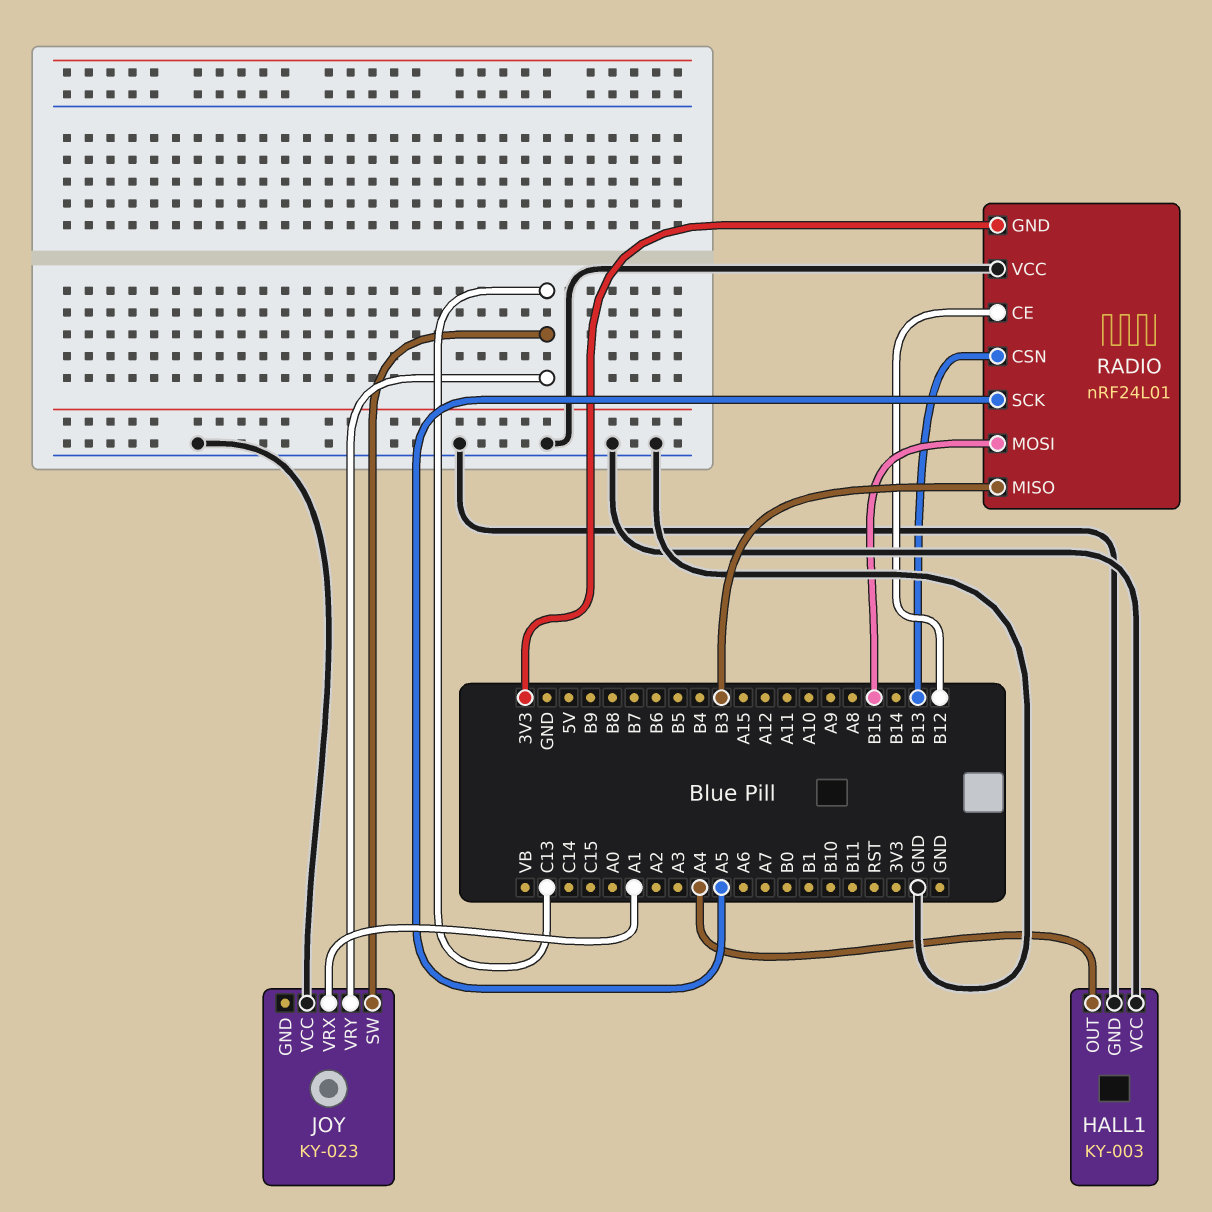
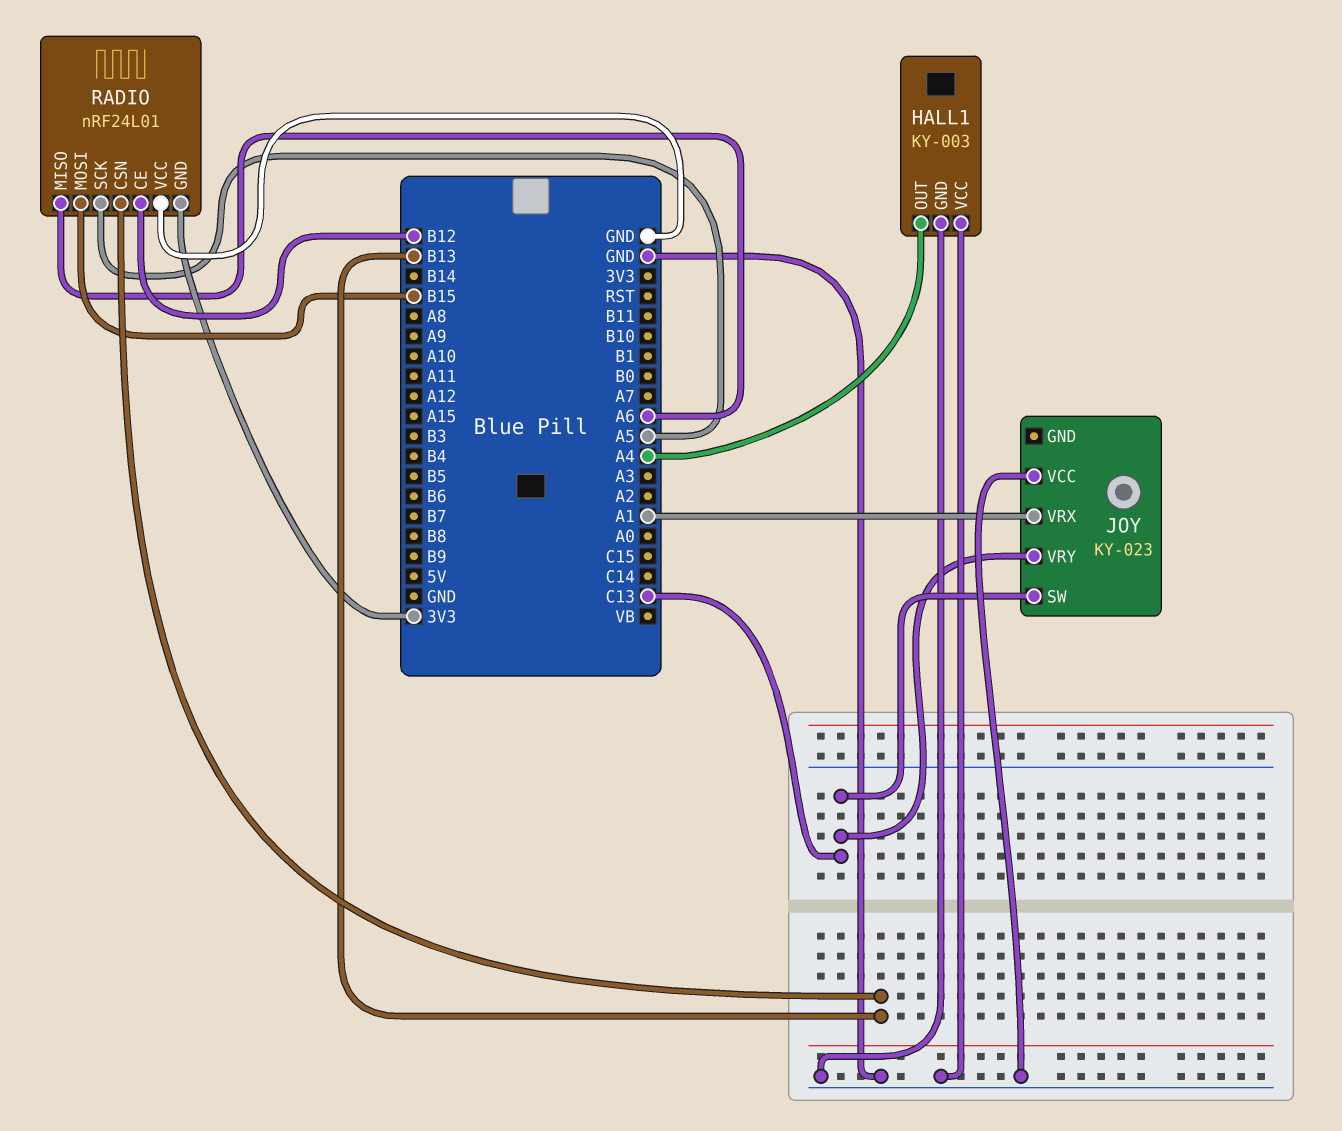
RADIO pin MISO: B3 -> A6

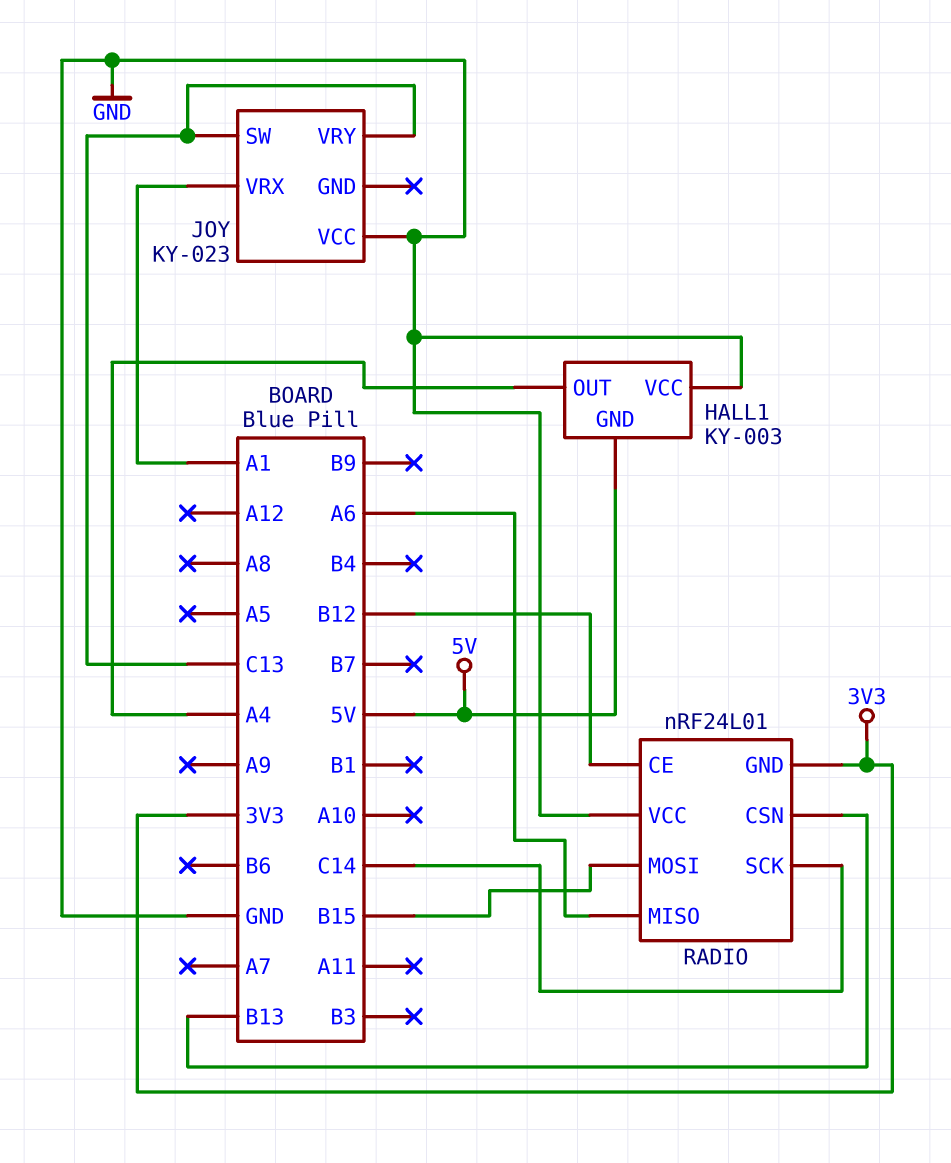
HALL1 pin GND: GND -> 5V
RADIO pin SCK: A5 -> C14

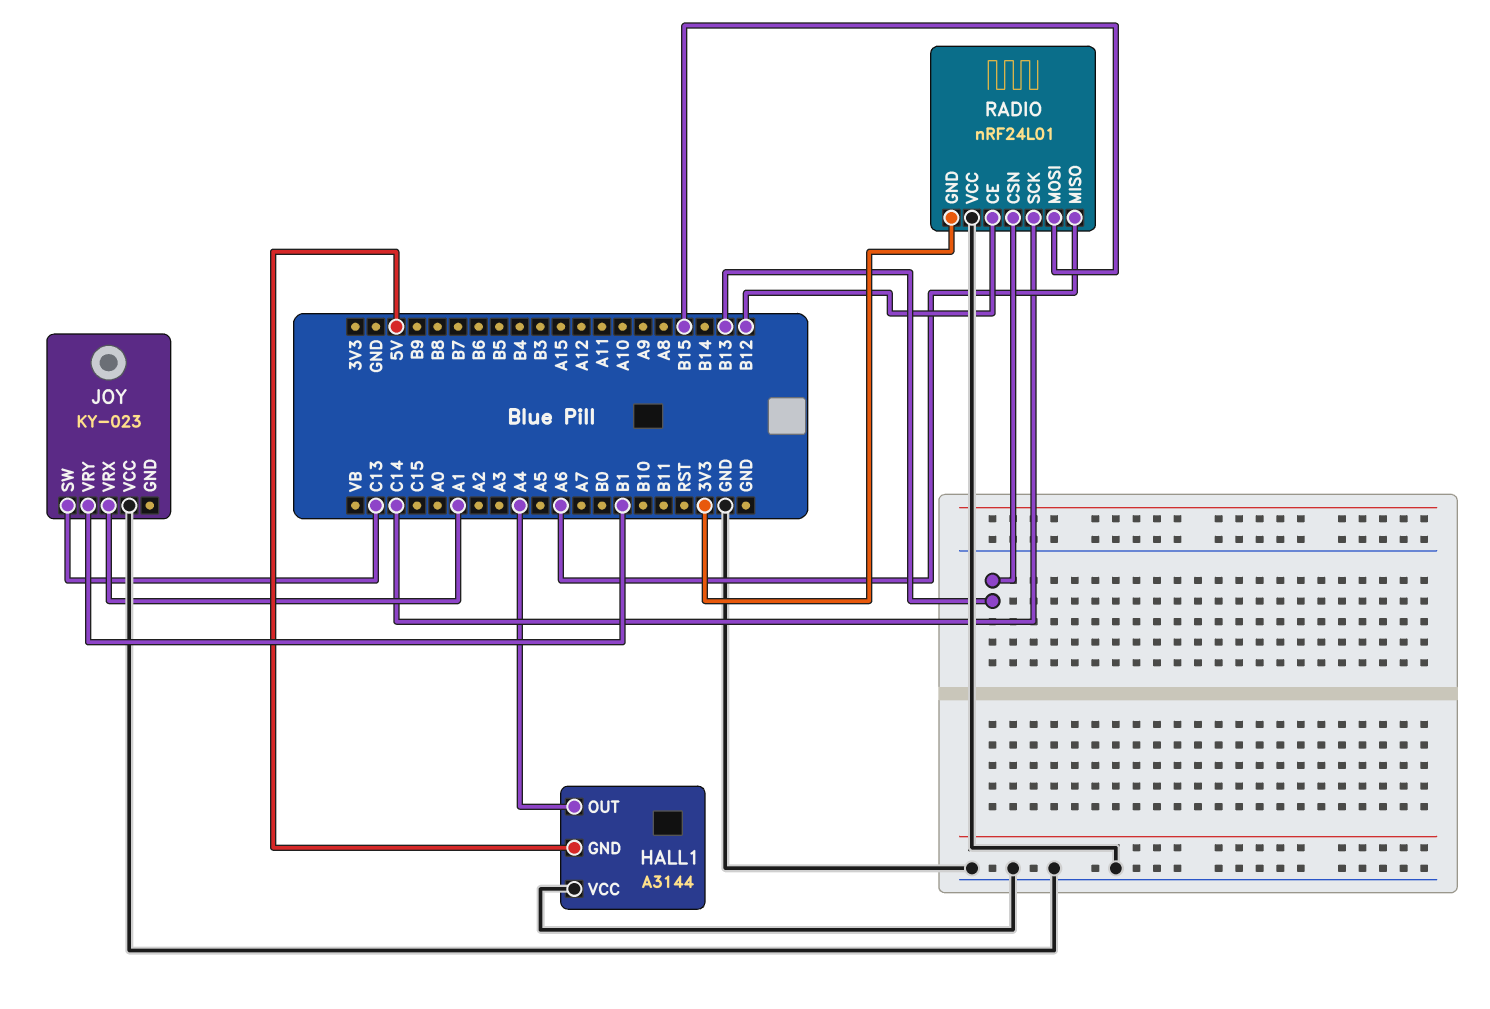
HALL1: KY-003 -> A3144
JOY pin VRY: C13 -> B1

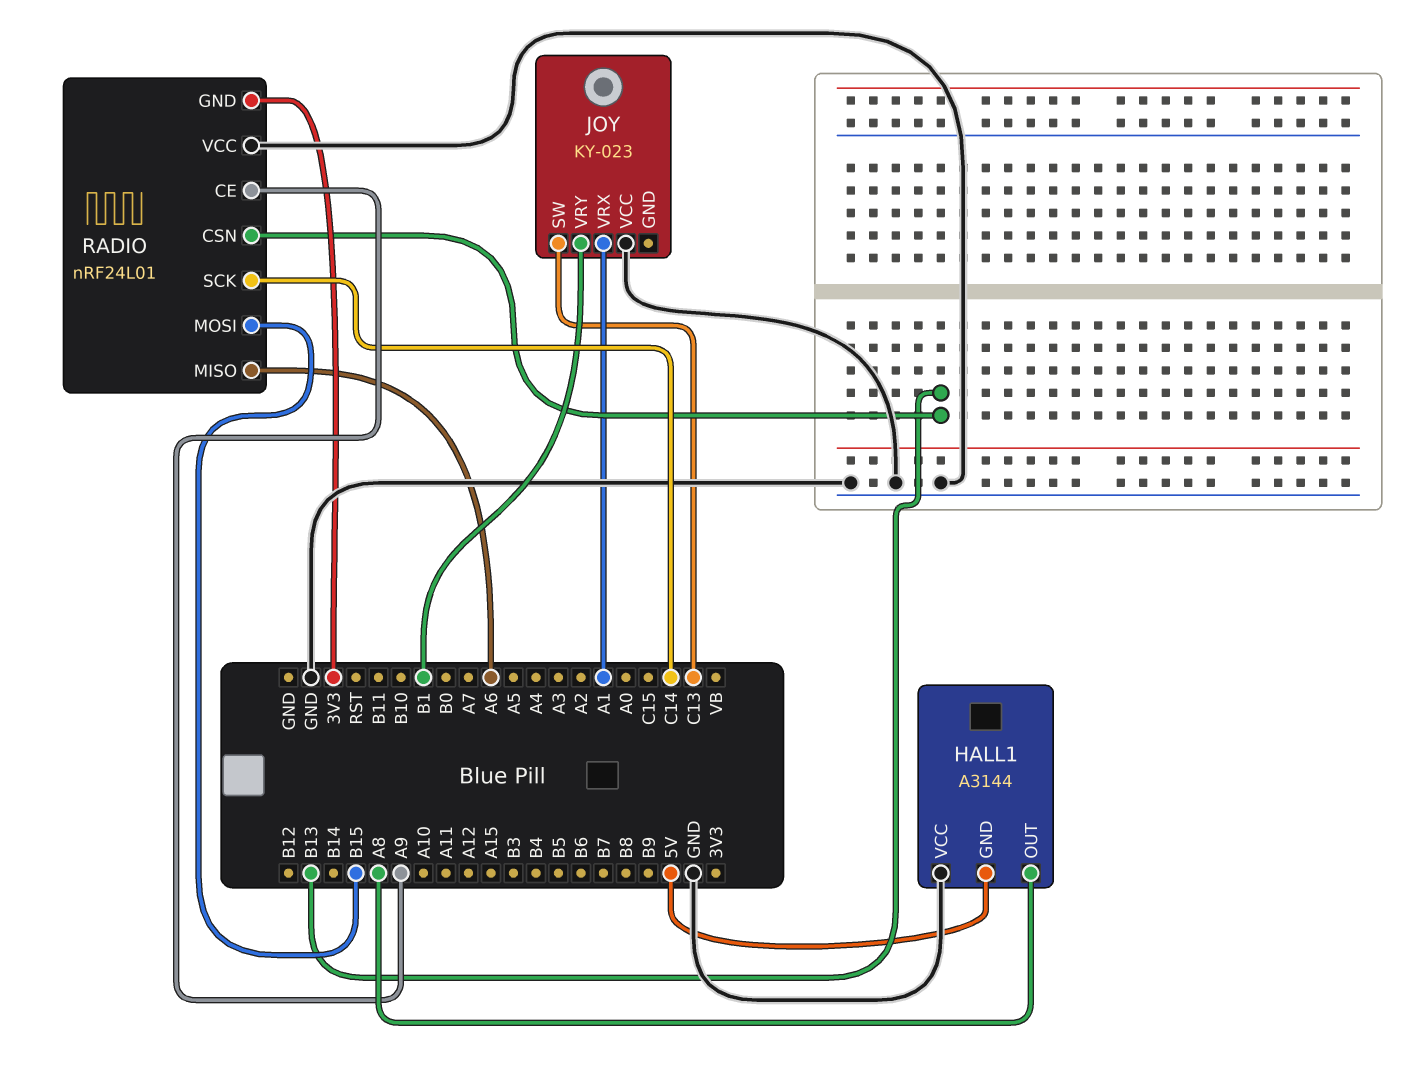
HALL1 pin OUT: A4 -> A8
RADIO pin CE: B12 -> A9

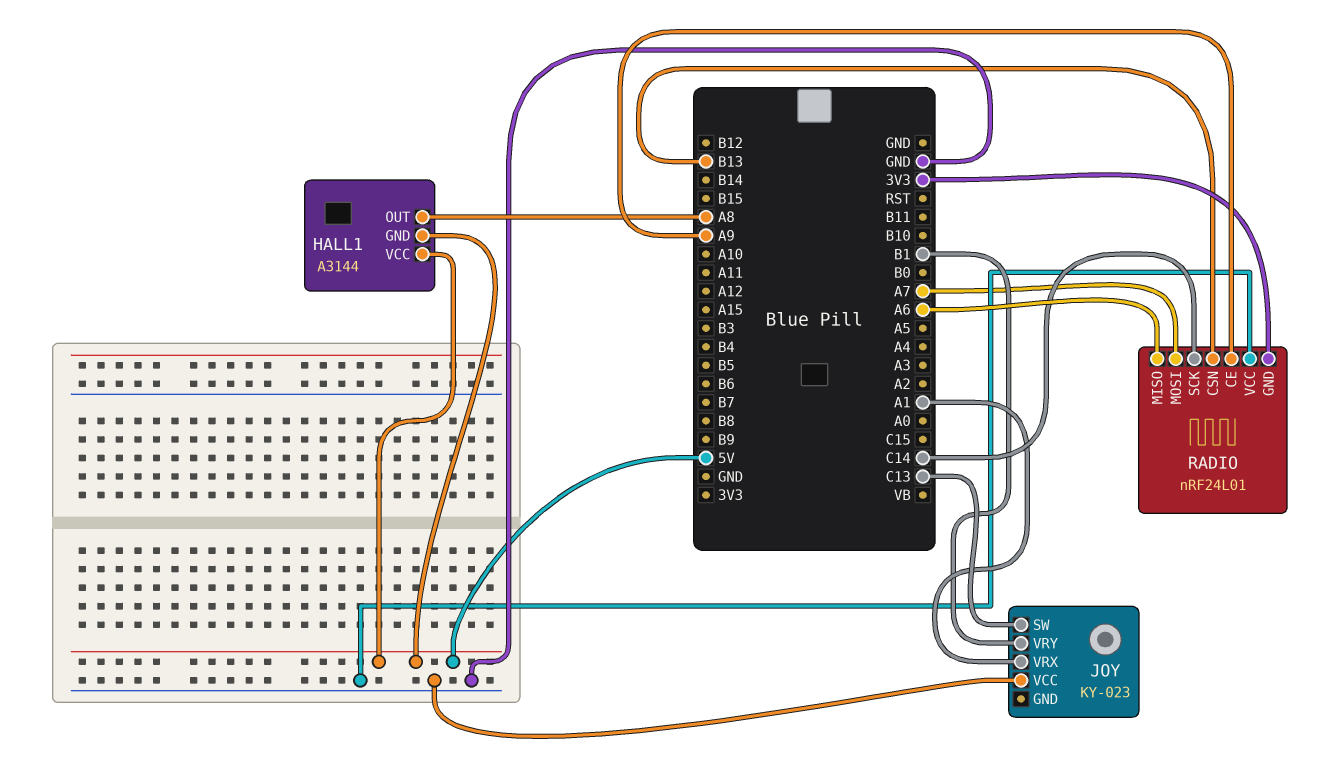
HALL1 pin VCC: GND -> 5V
RADIO pin MOSI: B15 -> A7

